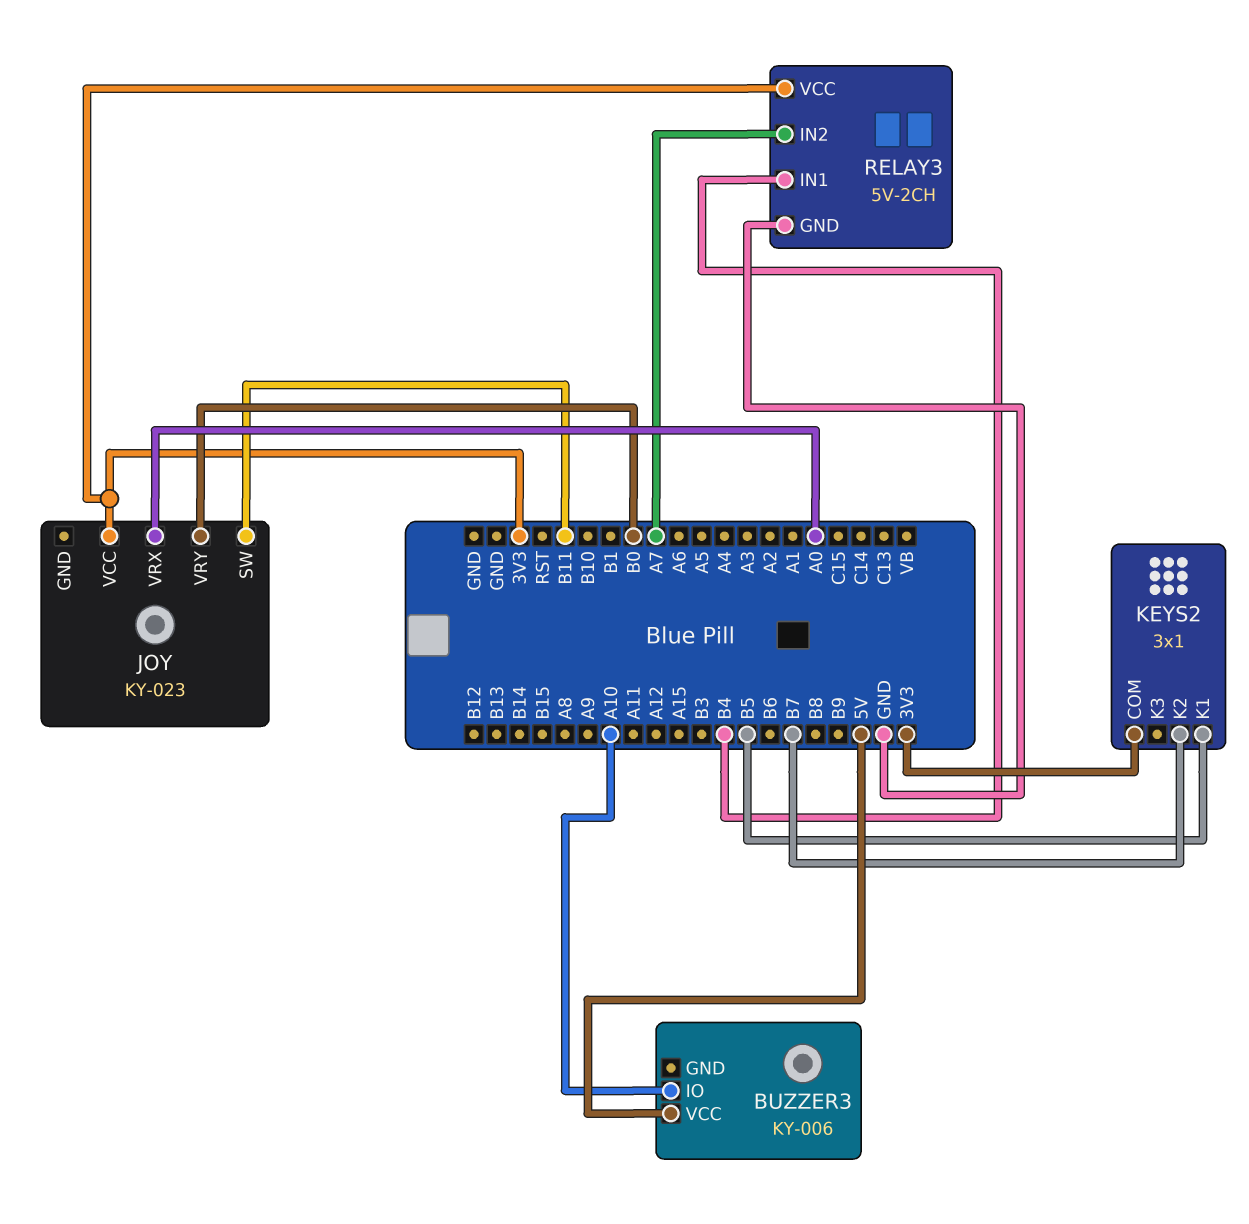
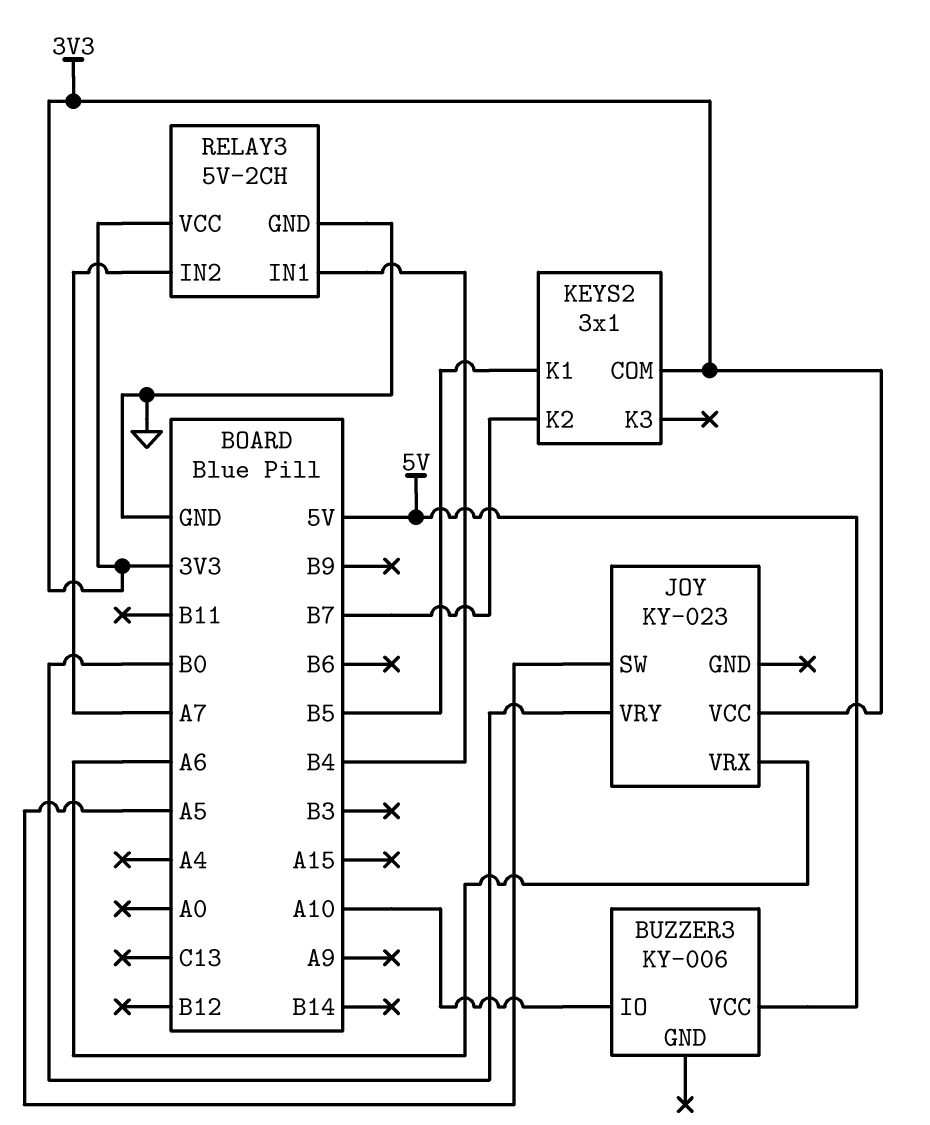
JOY pin SW: B11 -> A5
JOY pin VRX: A0 -> A6

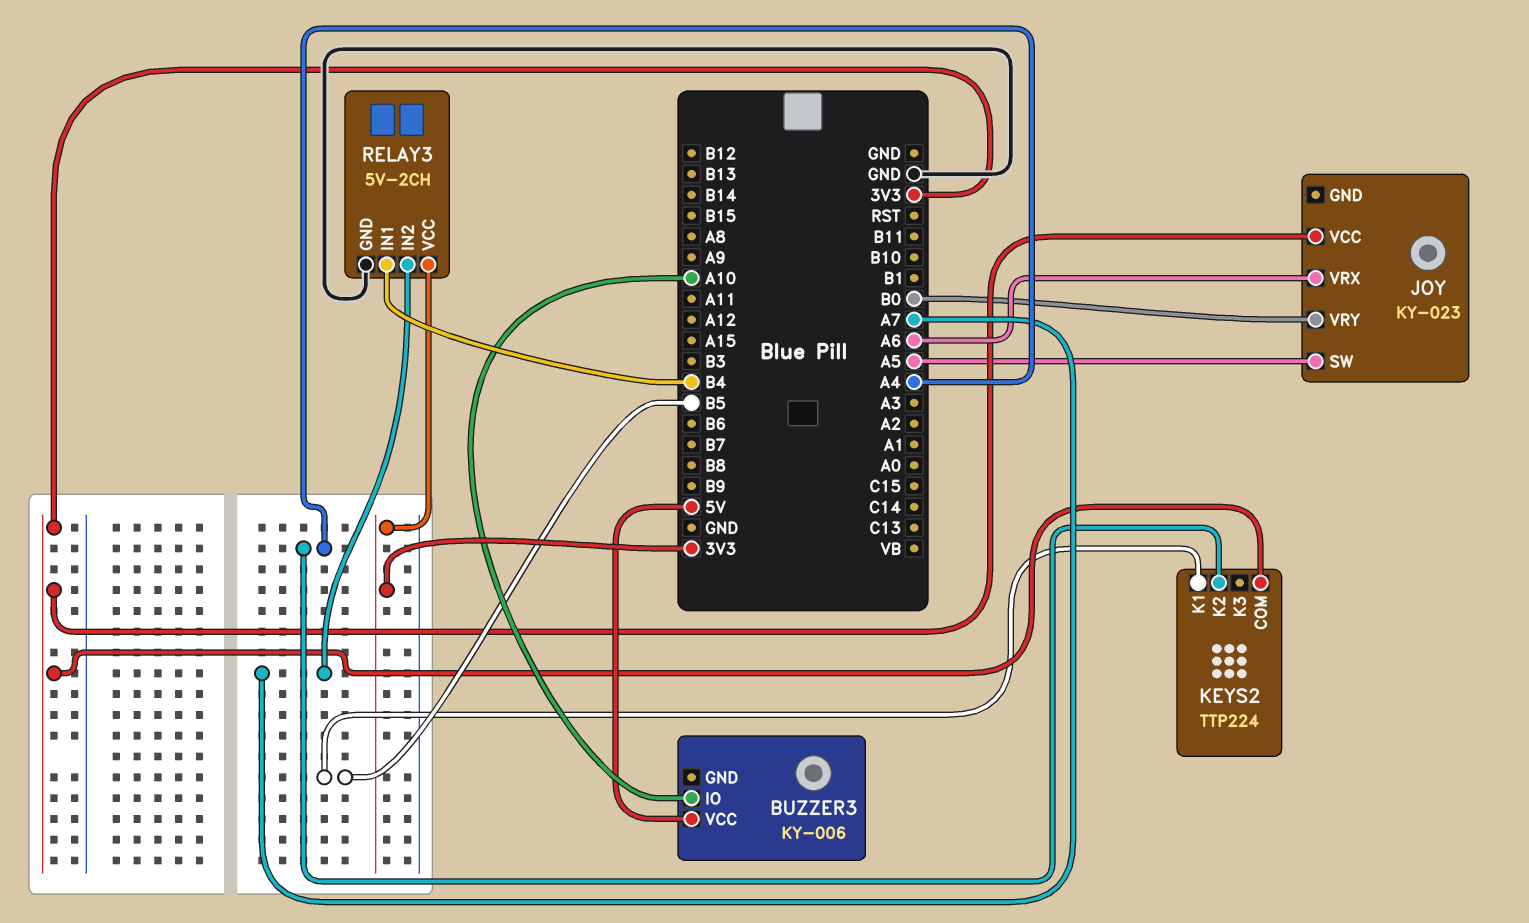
KEYS2: 3x1 -> TTP224
KEYS2 pin K2: B7 -> A4

